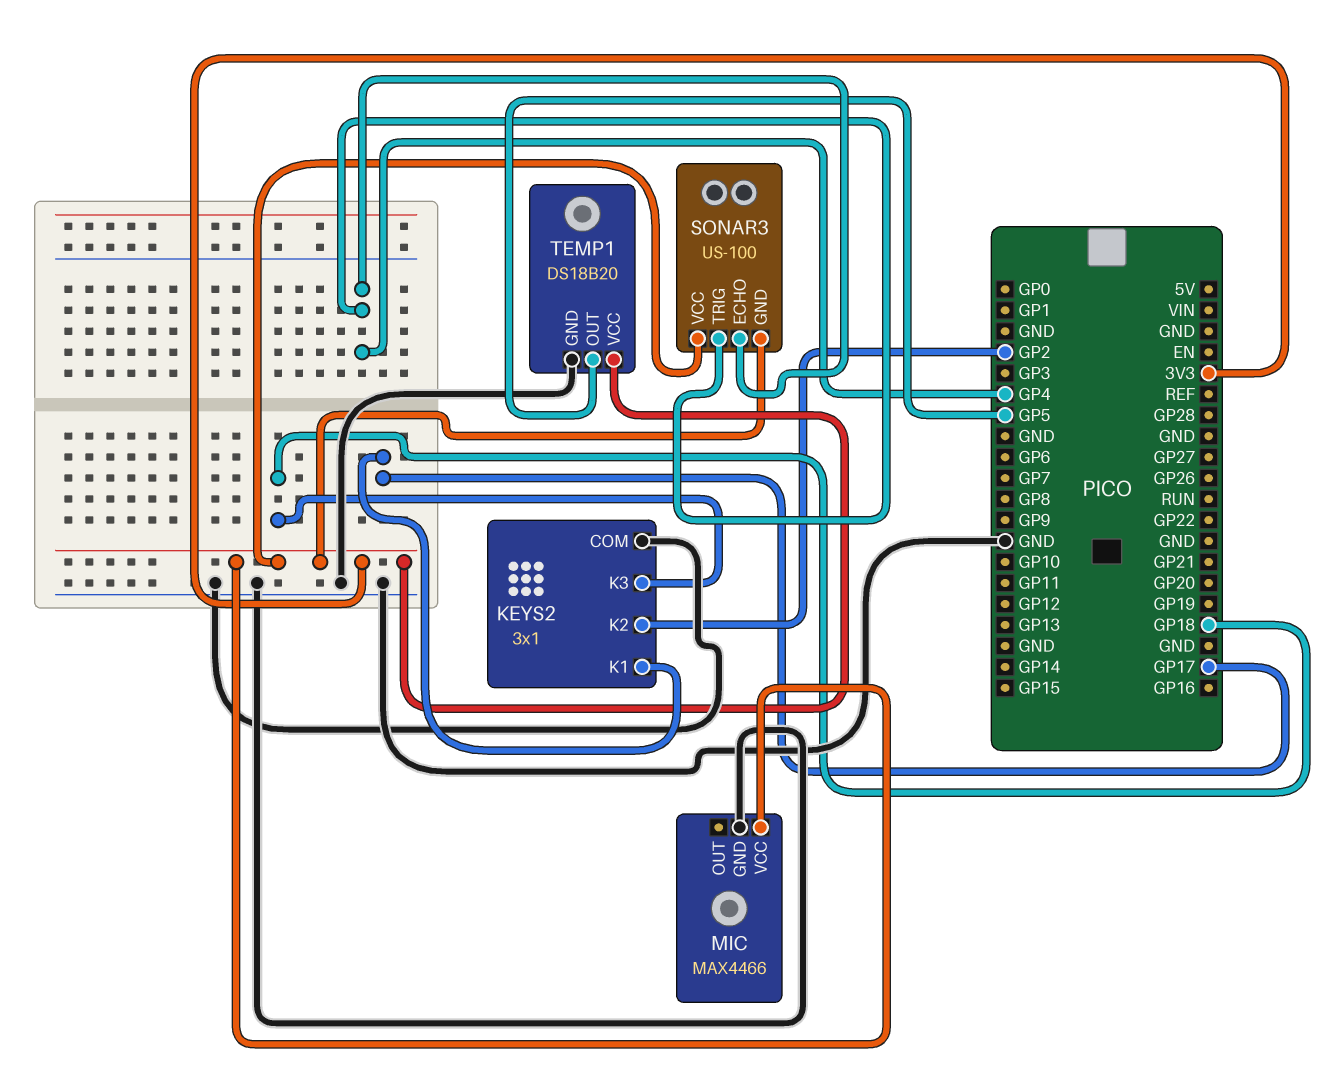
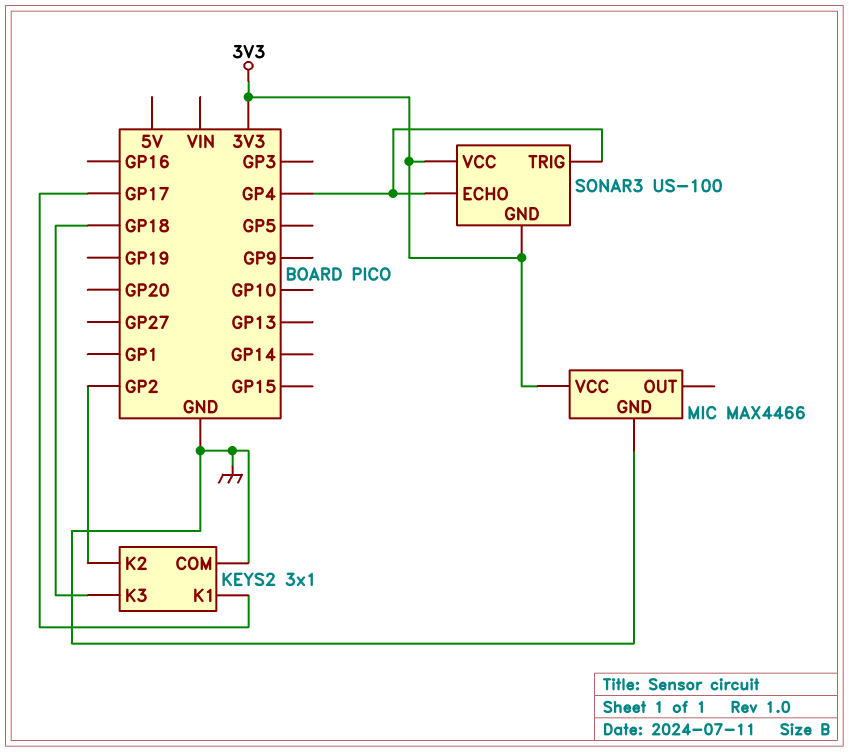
TEMP1: DS18B20 -> none
TEMP1 pin GND: GND -> none
TEMP1 pin OUT: GP5 -> none
TEMP1 pin VCC: 3V3 -> none

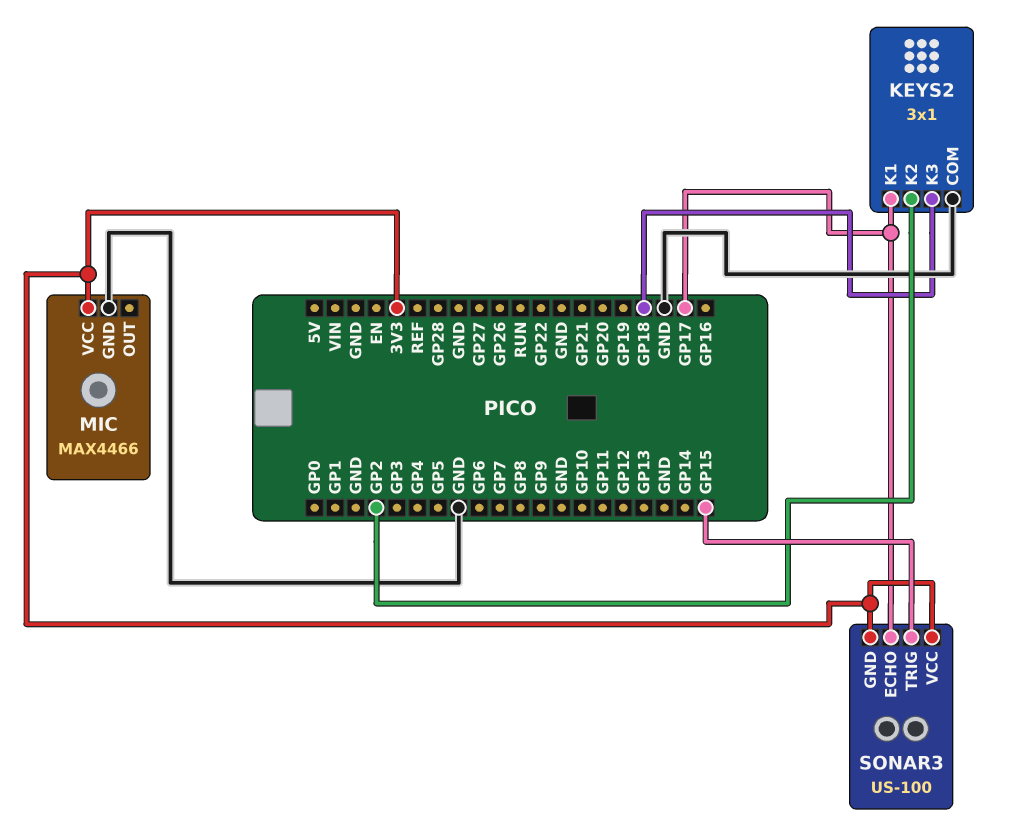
SONAR3 pin ECHO: GP4 -> GP17
SONAR3 pin TRIG: GP4 -> GP15

